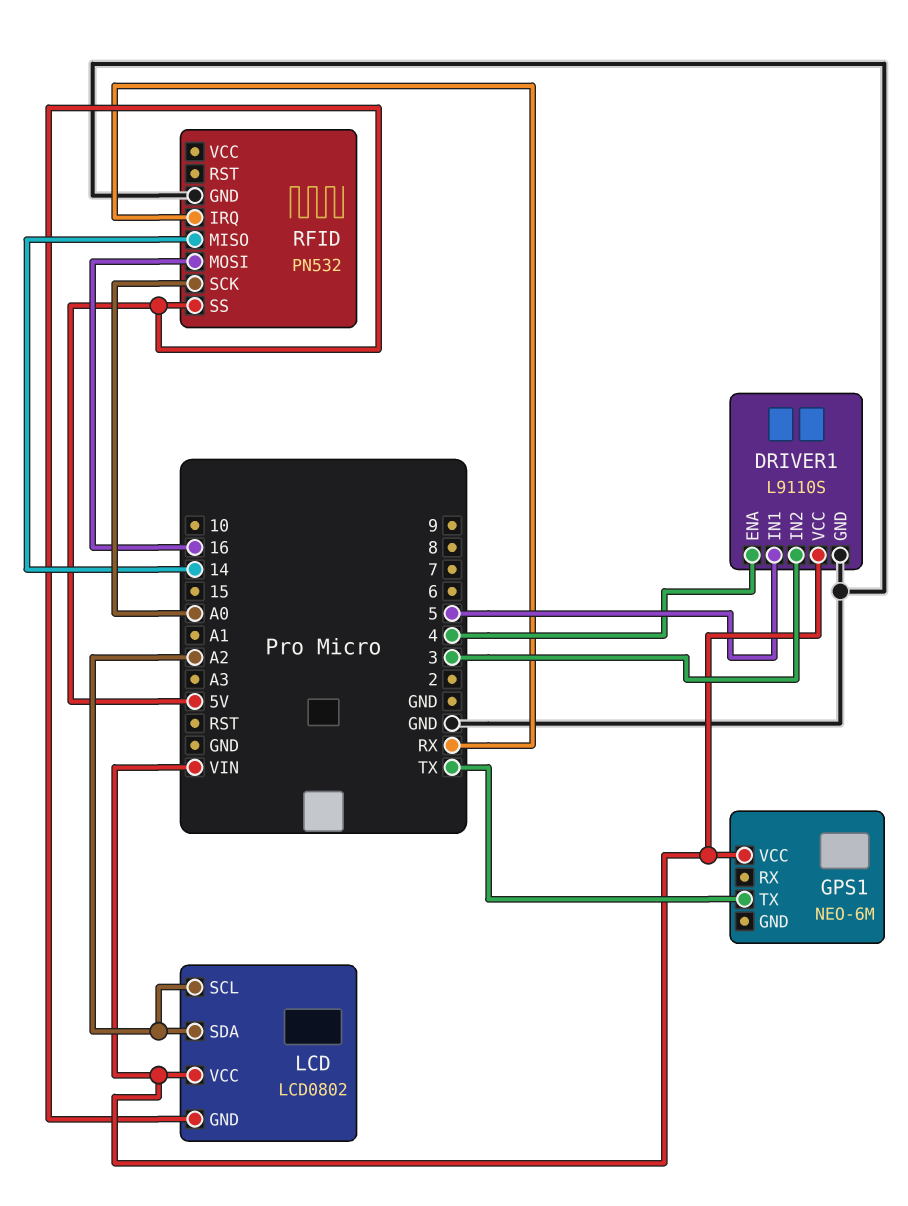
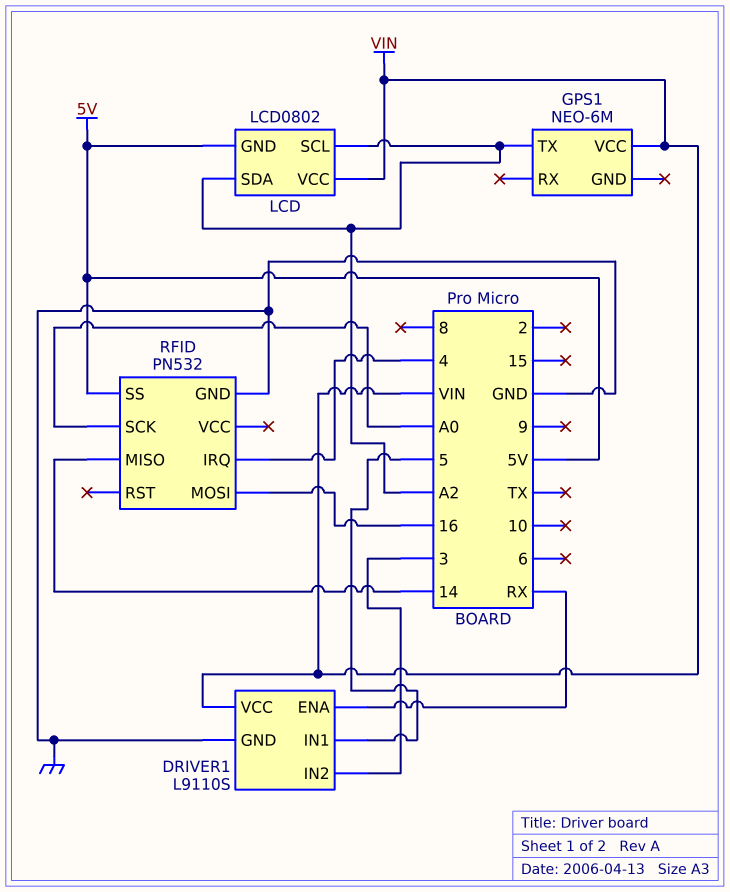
DRIVER1 pin ENA: 4 -> RX
GPS1 pin TX: TX -> A2
RFID pin IRQ: RX -> 4

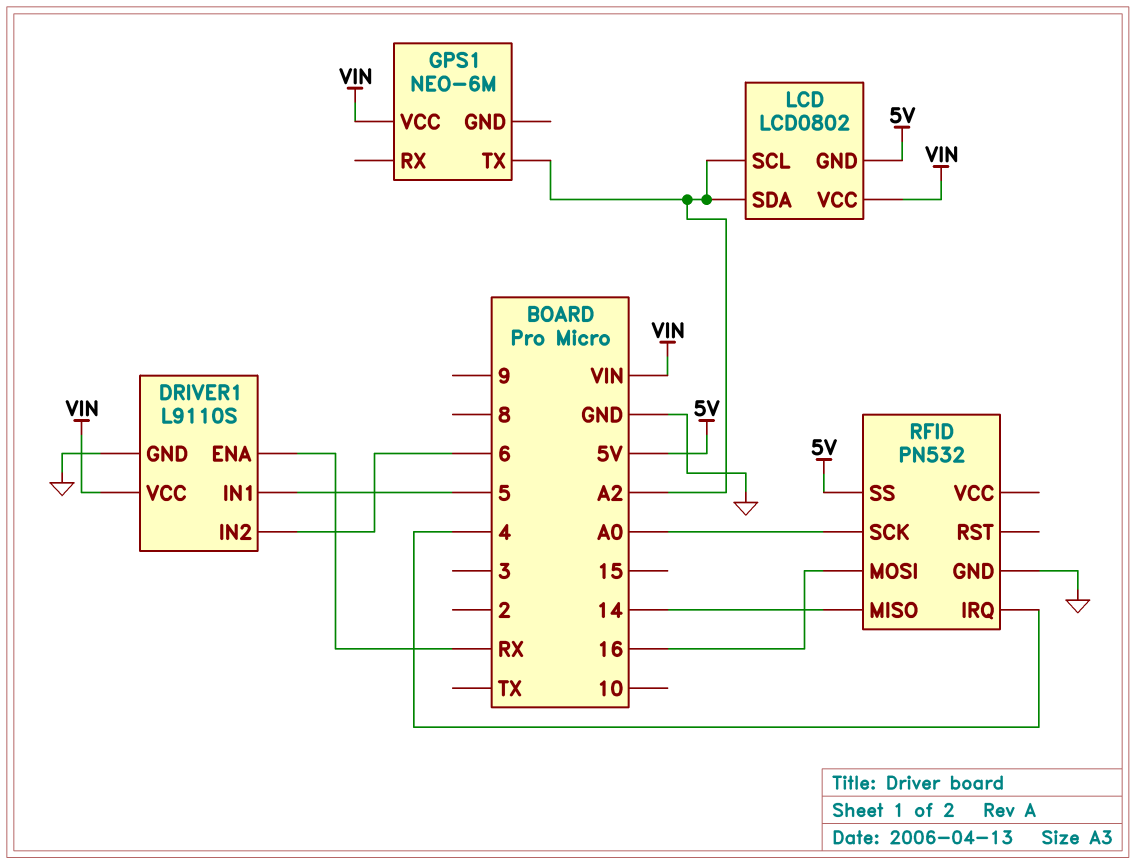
DRIVER1 pin IN2: 3 -> 6

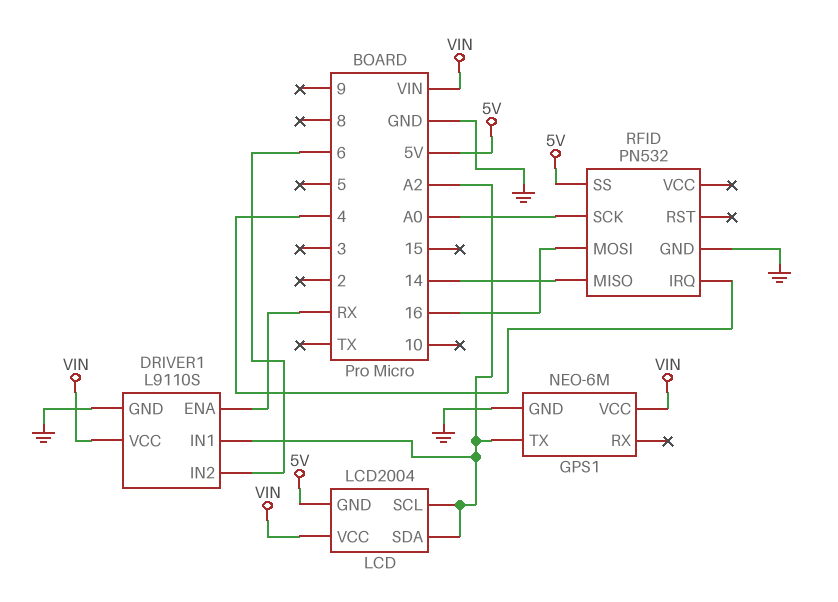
DRIVER1 pin IN1: 5 -> A2
GPS1 pin GND: none -> GND
LCD: LCD0802 -> LCD2004

